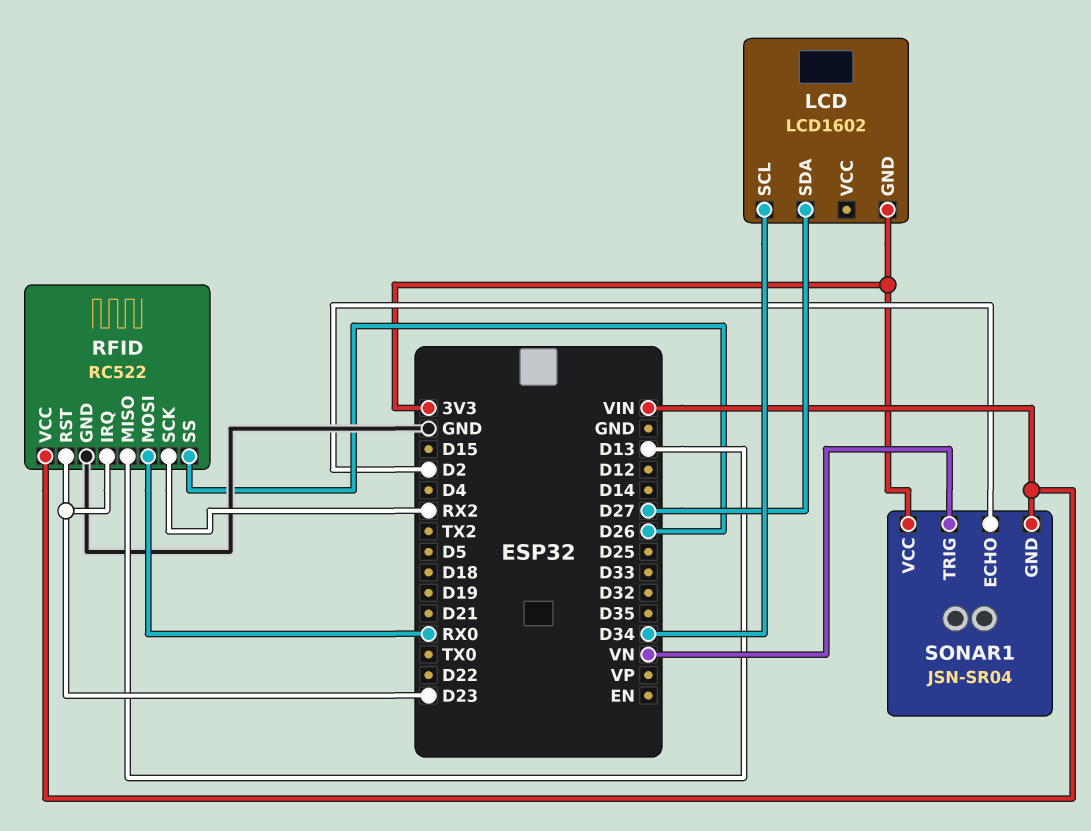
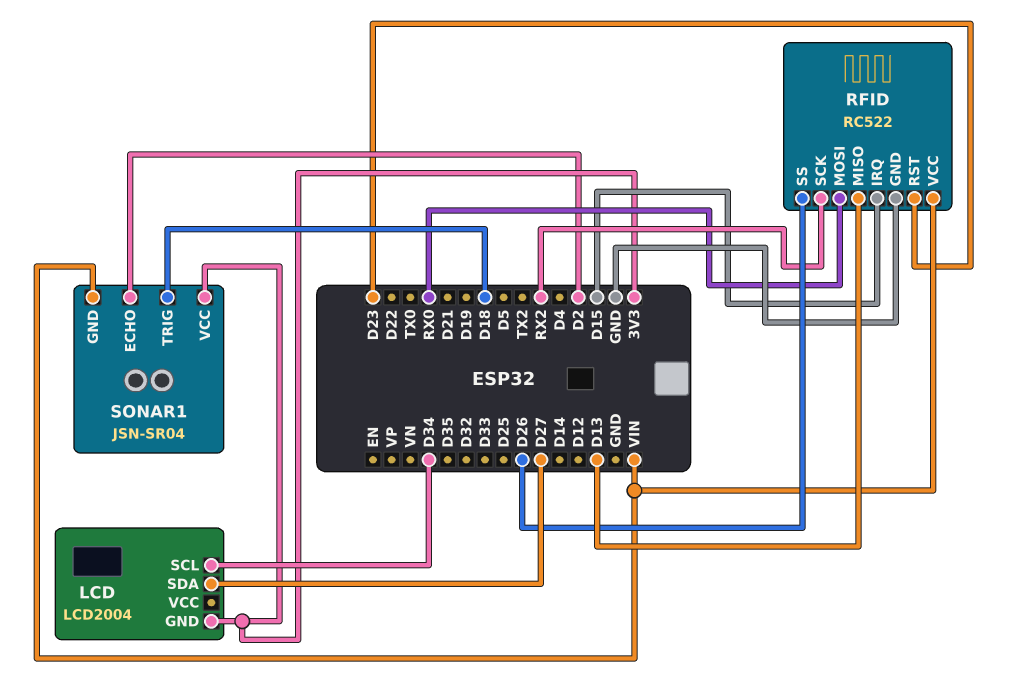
LCD: LCD1602 -> LCD2004
RFID pin IRQ: D23 -> D15
SONAR1 pin TRIG: VN -> D18

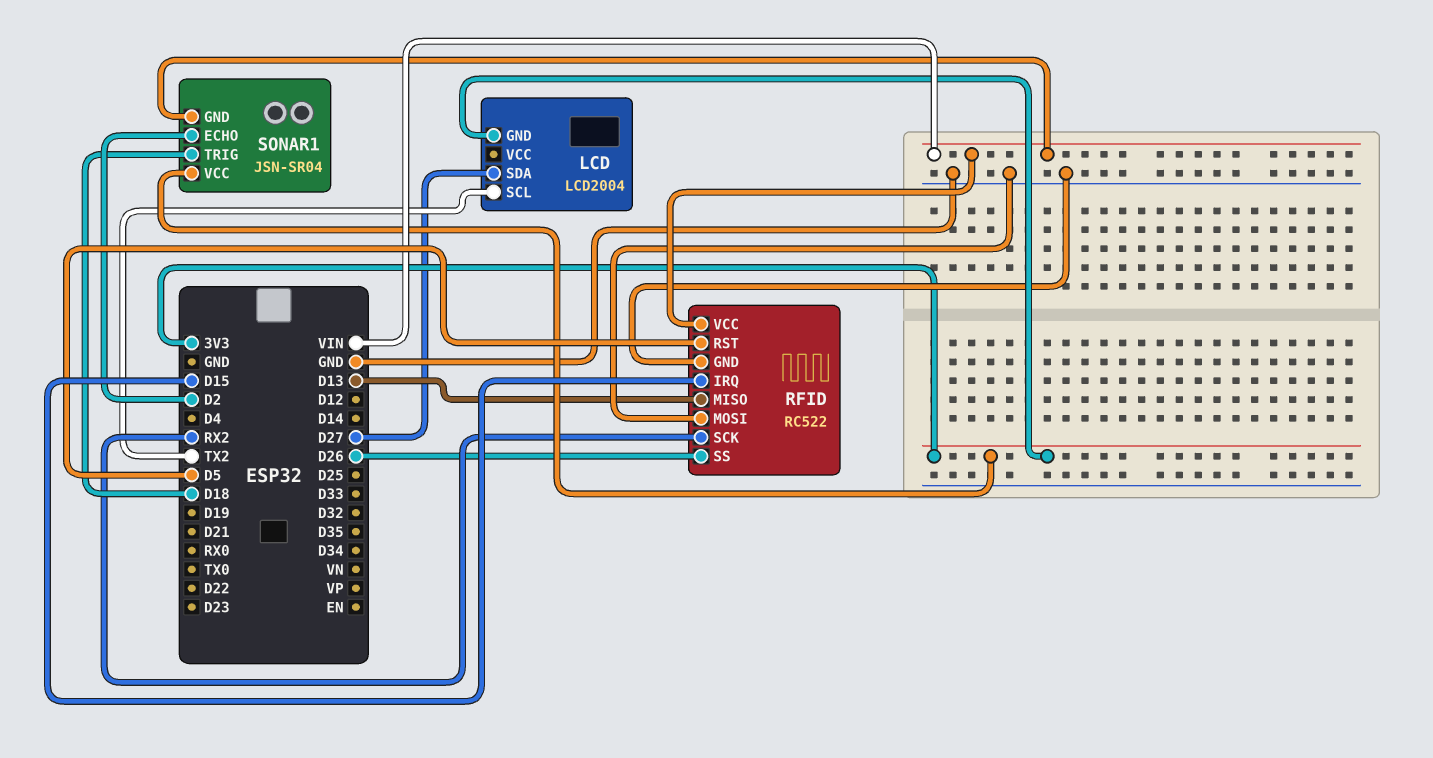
LCD pin SCL: D34 -> TX2
RFID pin MOSI: RX0 -> GND
RFID pin RST: D23 -> D5

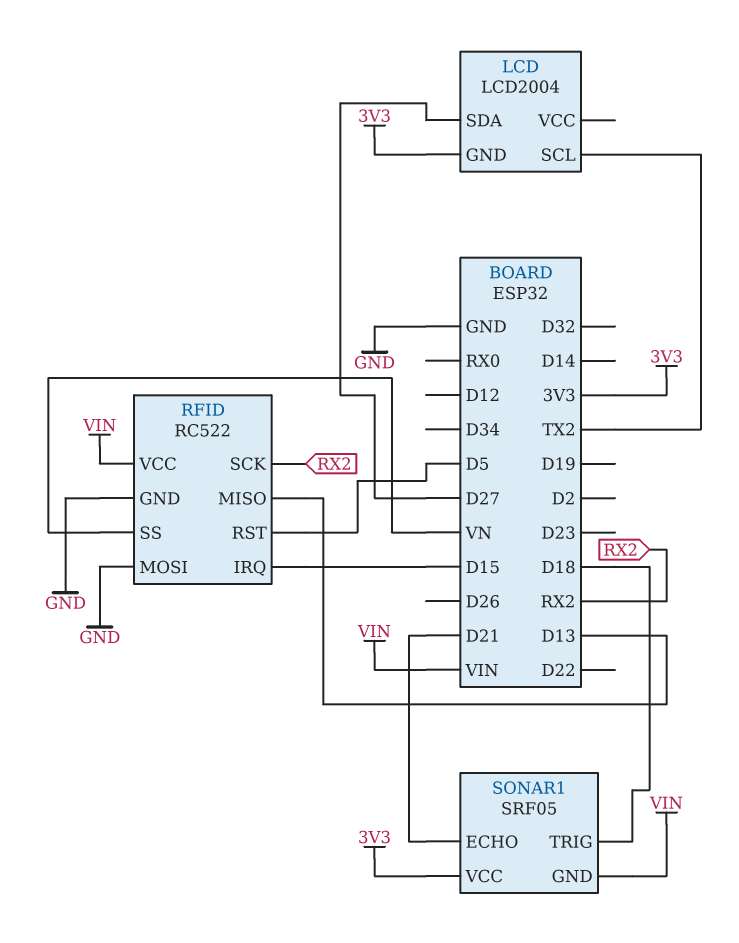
RFID pin SS: D26 -> VN
SONAR1: JSN-SR04 -> SRF05
SONAR1 pin ECHO: D2 -> D21

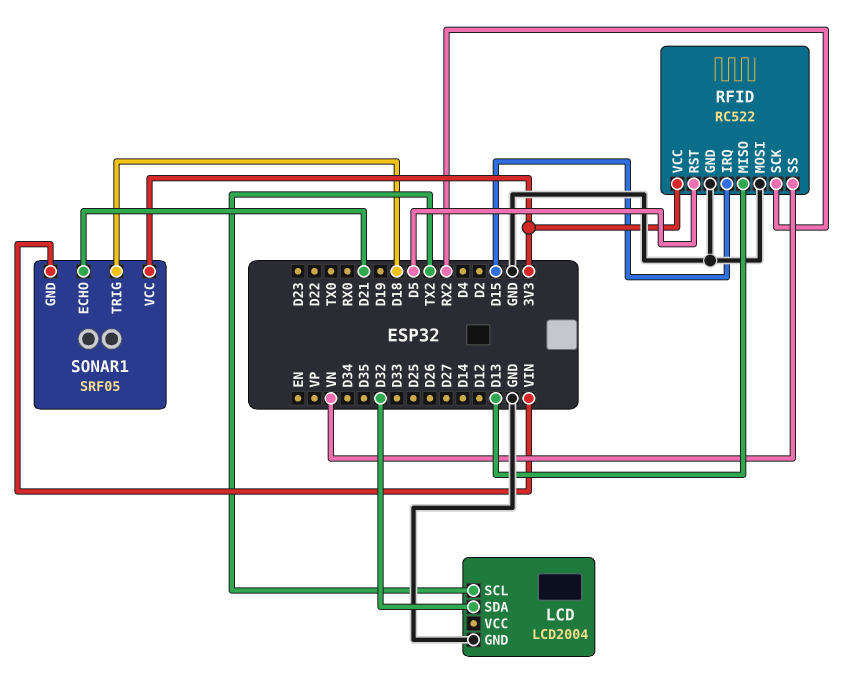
LCD pin GND: 3V3 -> GND
LCD pin SDA: D27 -> D32
RFID pin VCC: VIN -> 3V3

